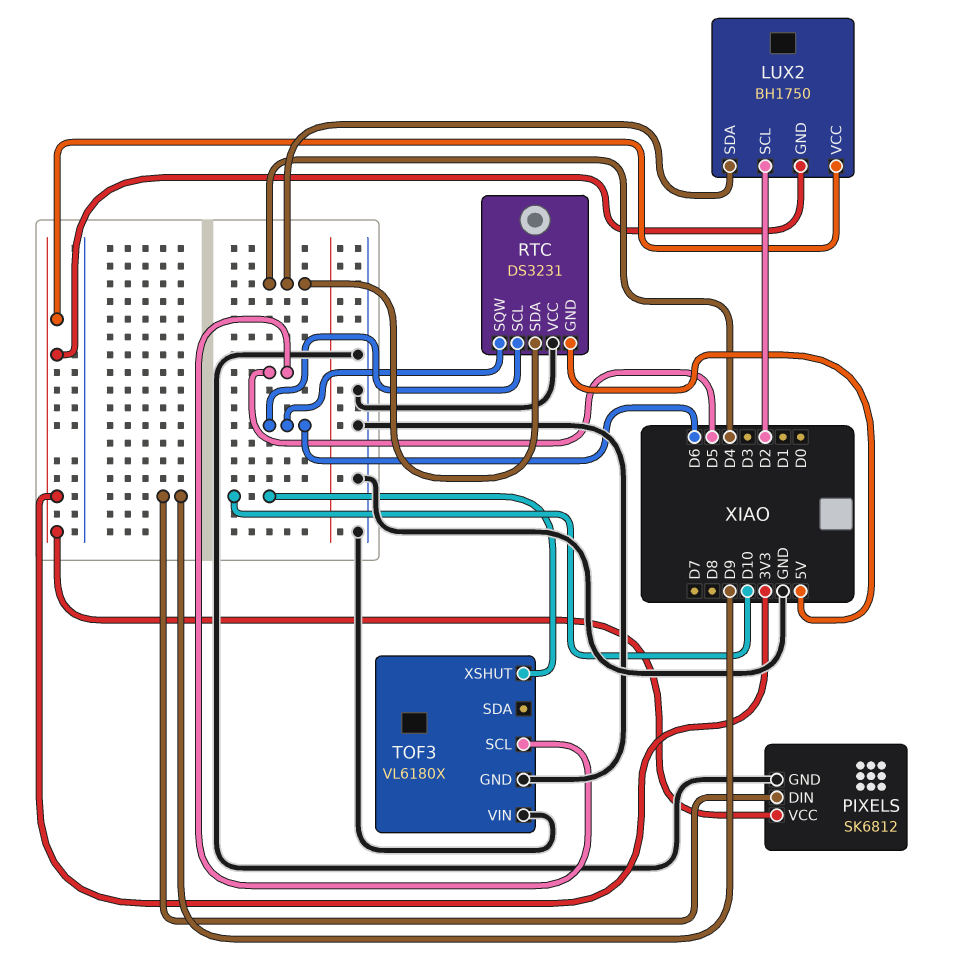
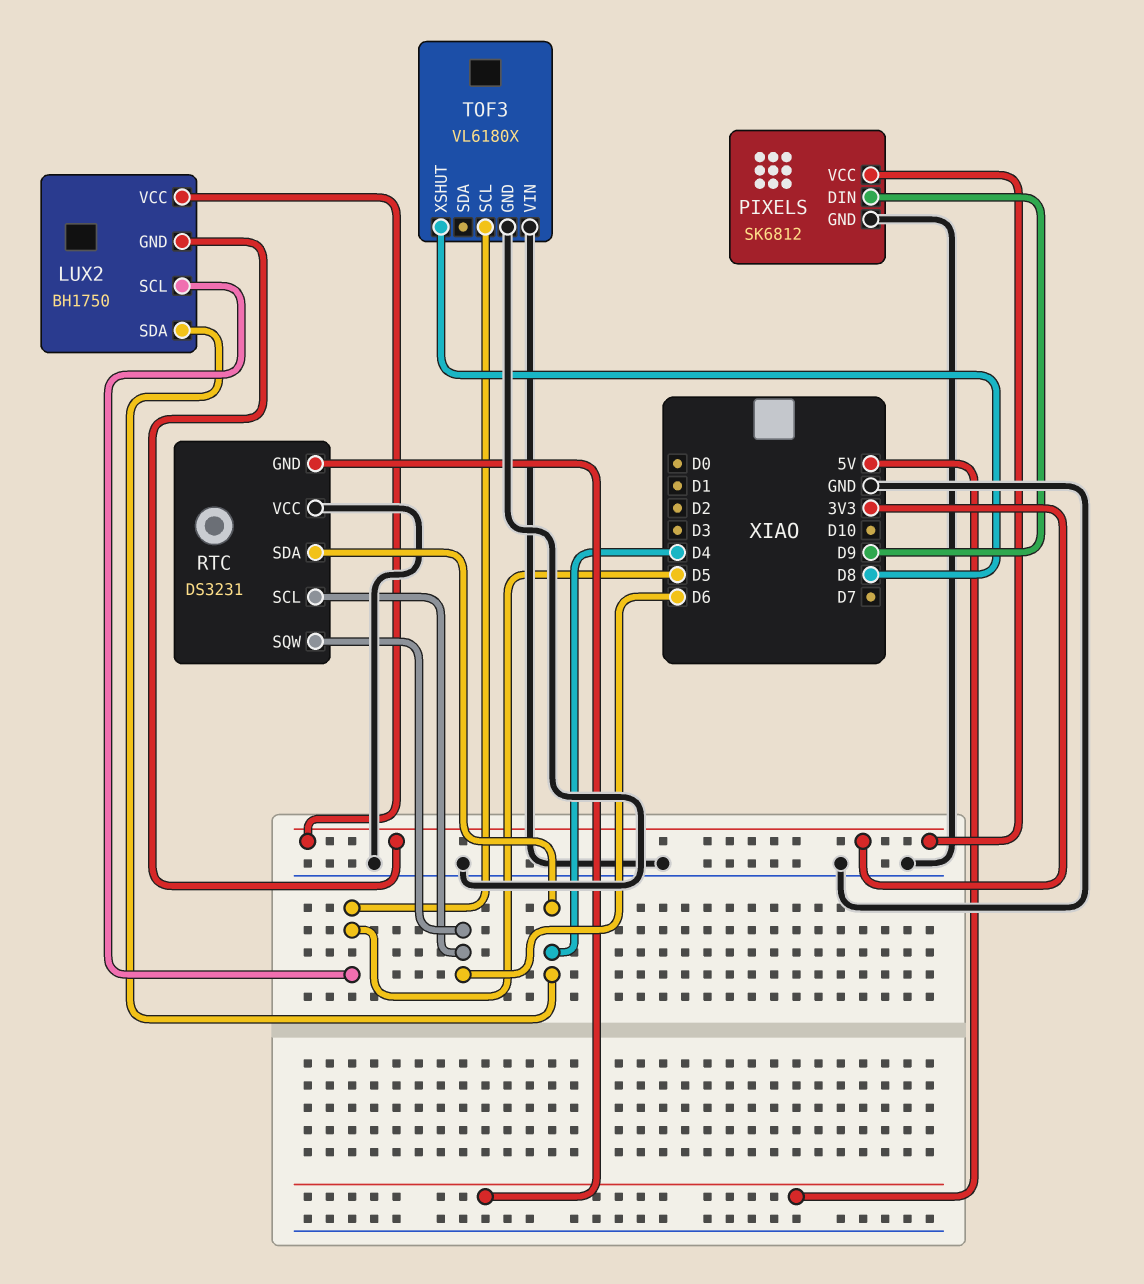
LUX2 pin SCL: D2 -> D5
TOF3 pin XSHUT: D10 -> D8

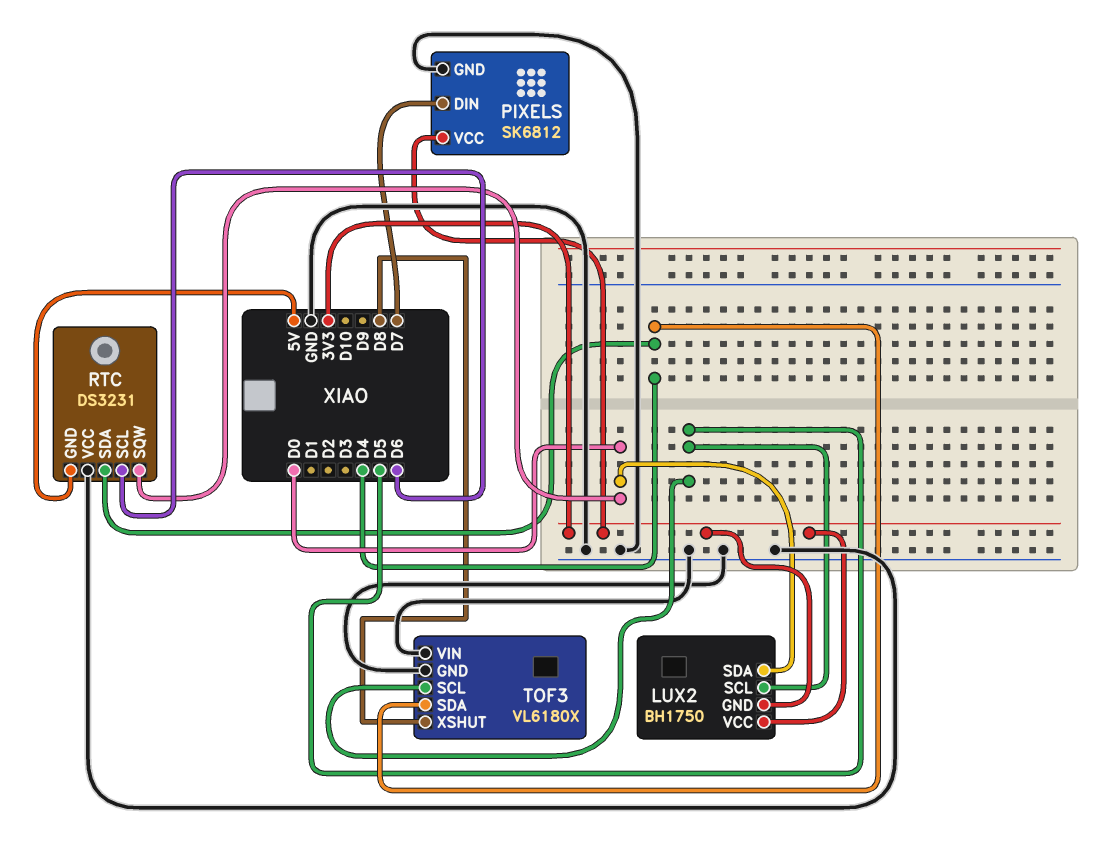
LUX2 pin SDA: D4 -> D0
PIXELS pin DIN: D9 -> D7
RTC pin SQW: D6 -> D0
TOF3 pin SDA: none -> D4

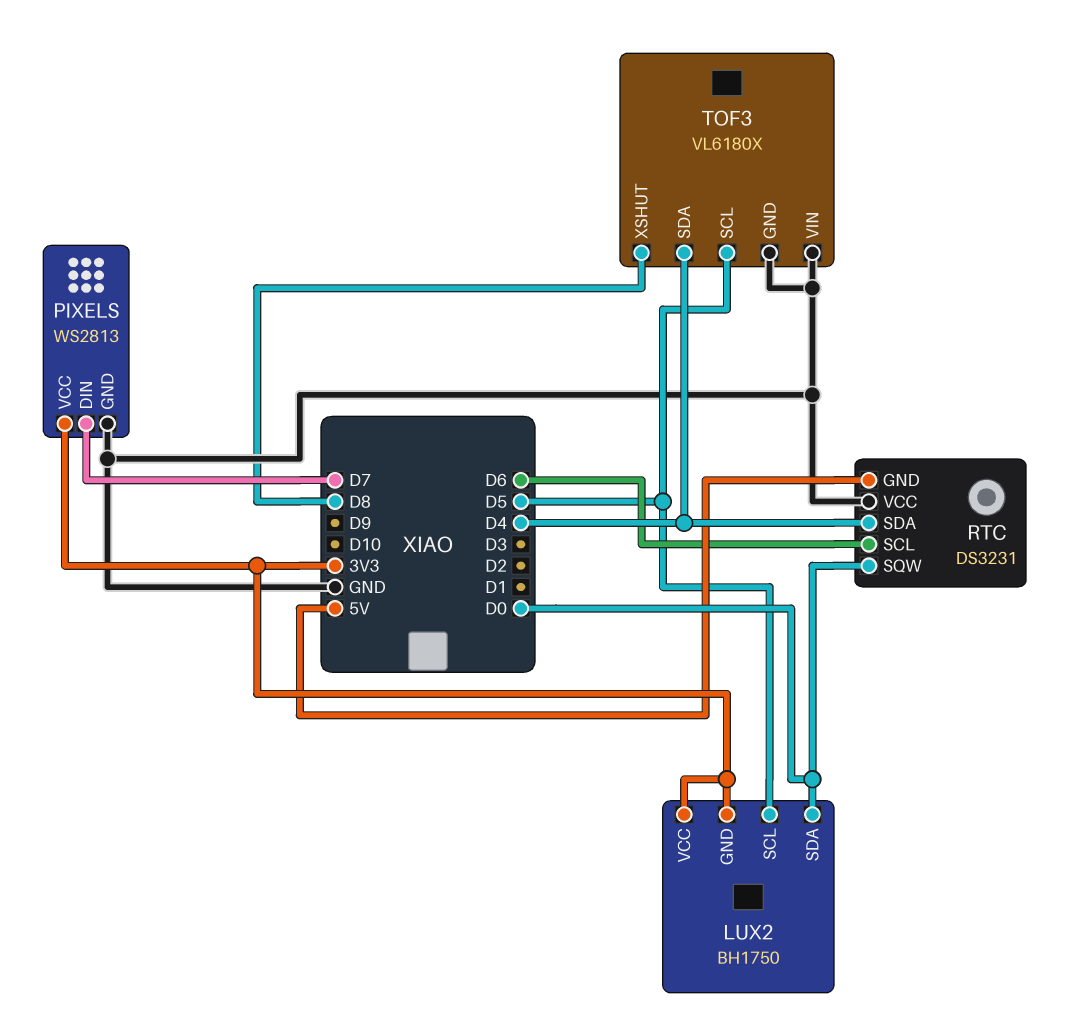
PIXELS: SK6812 -> WS2813

